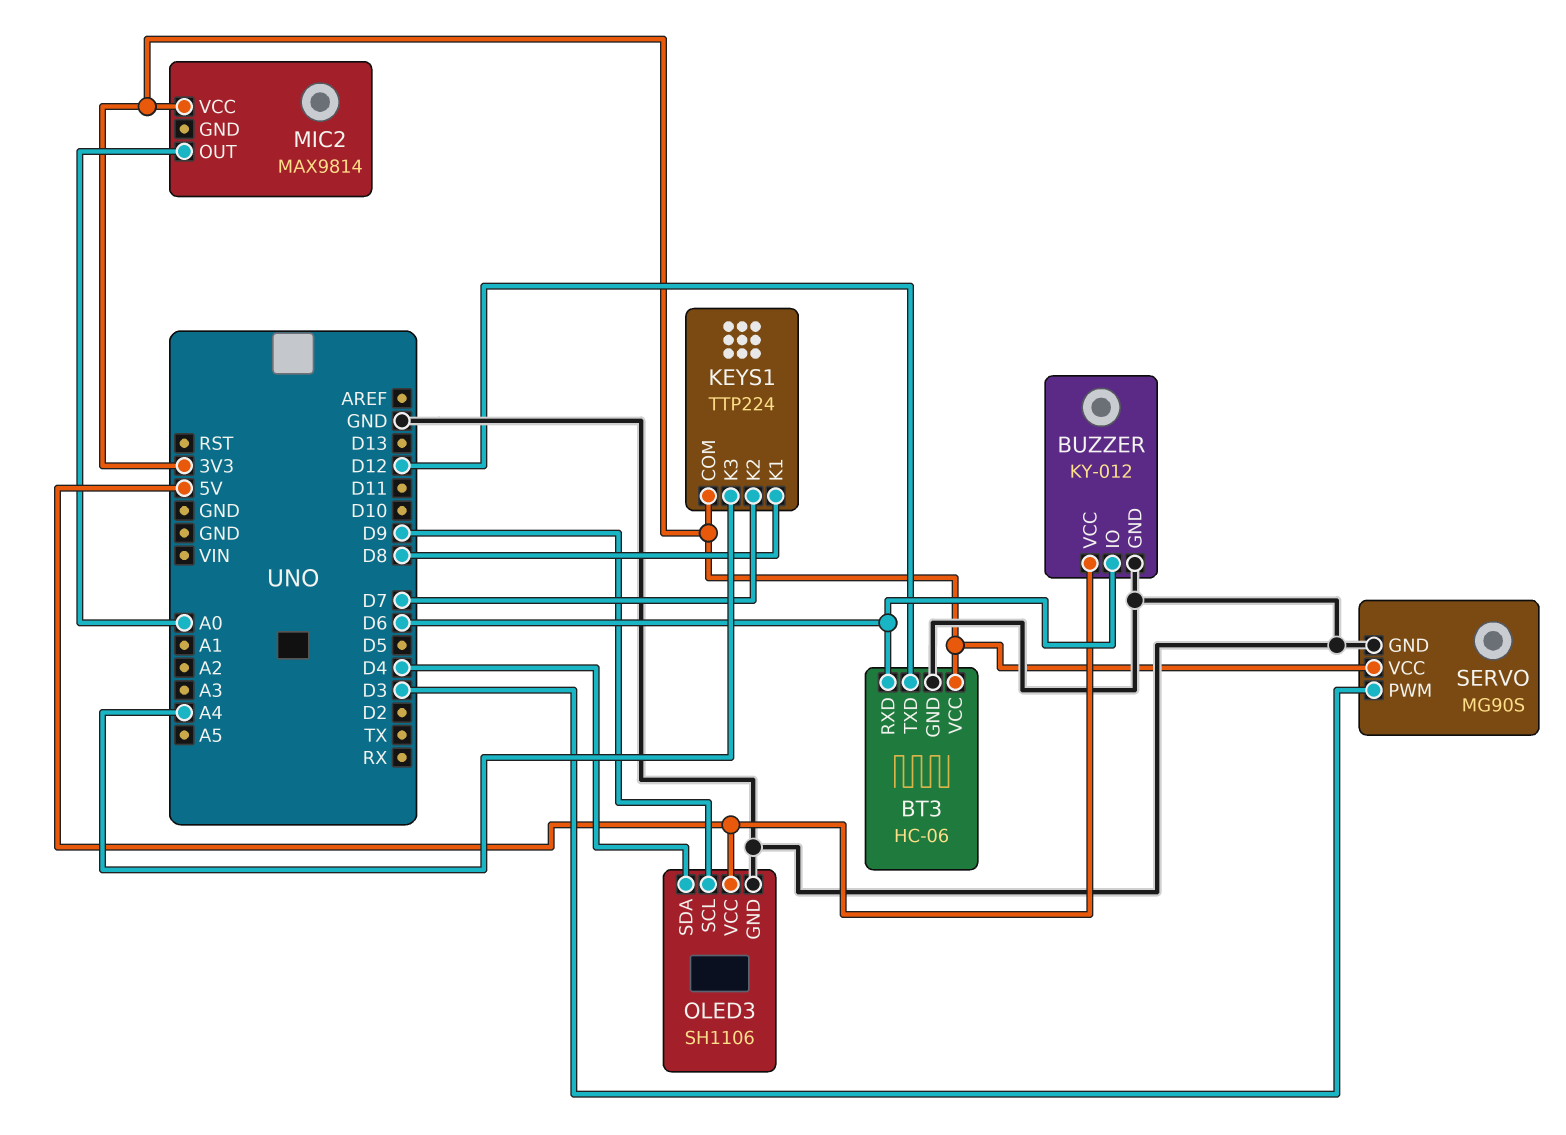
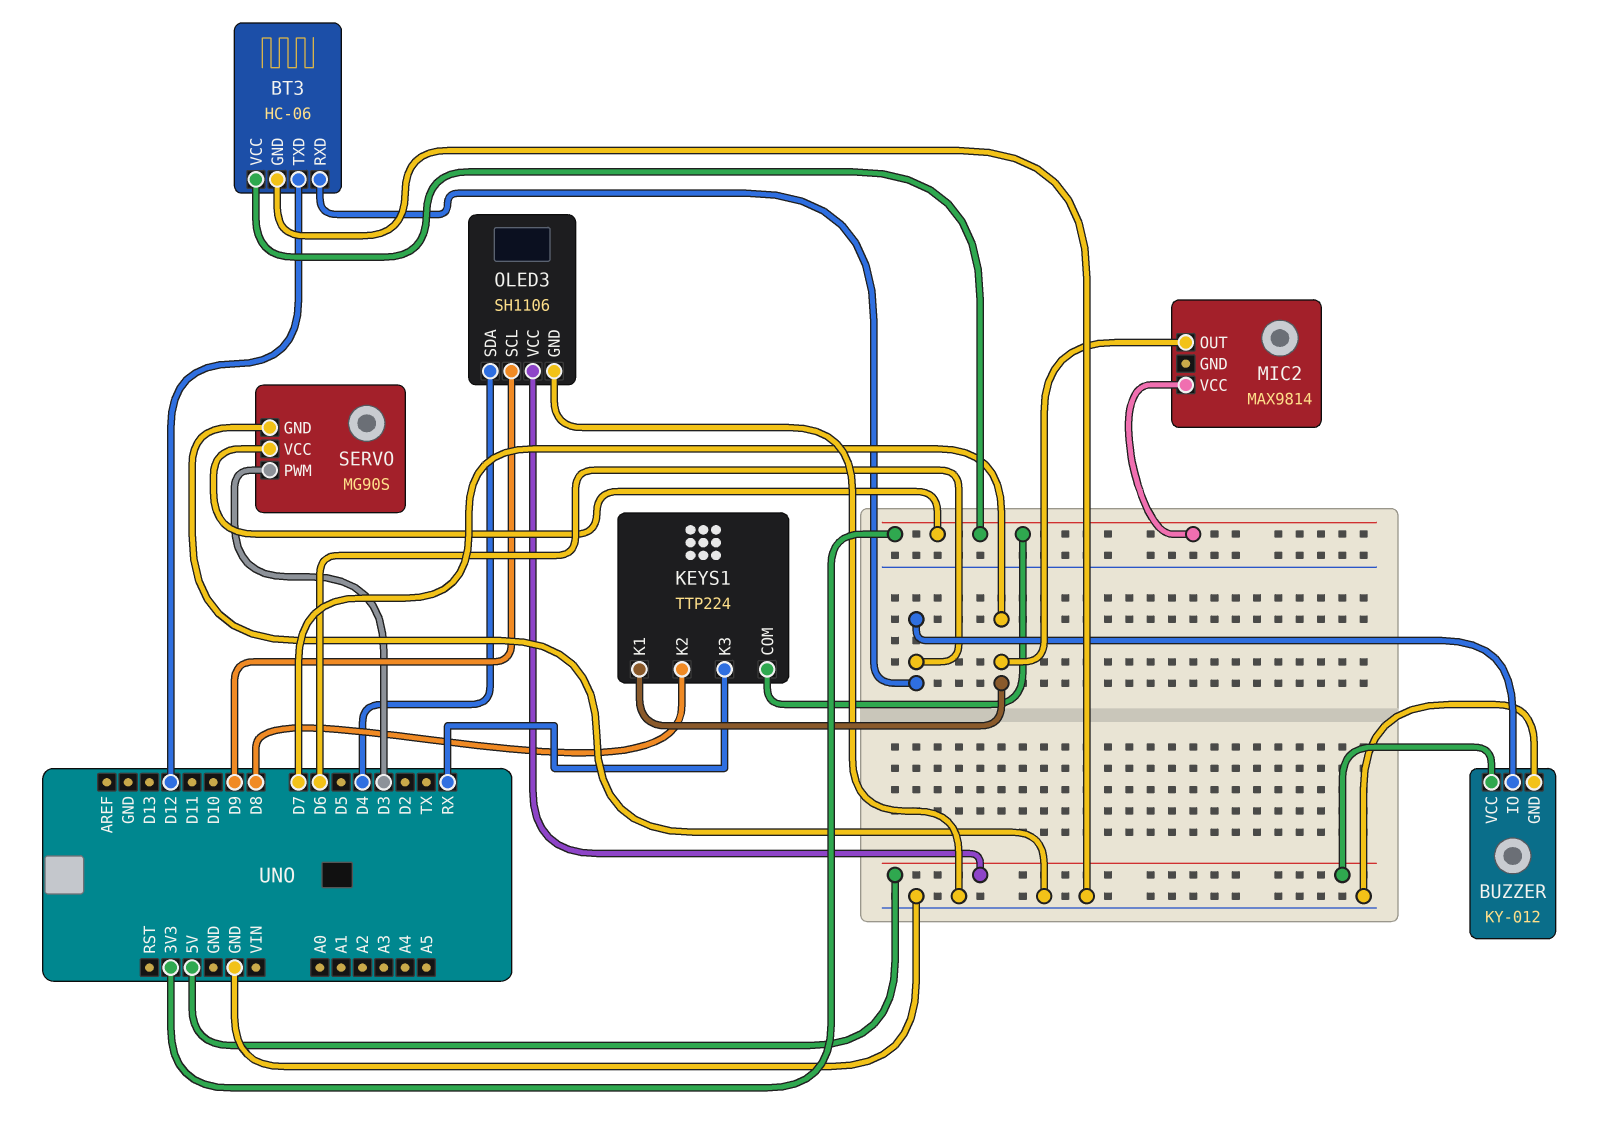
KEYS1 pin K1: D8 -> D7
KEYS1 pin K2: D7 -> D8
KEYS1 pin K3: A4 -> RX
MIC2 pin OUT: A0 -> D7

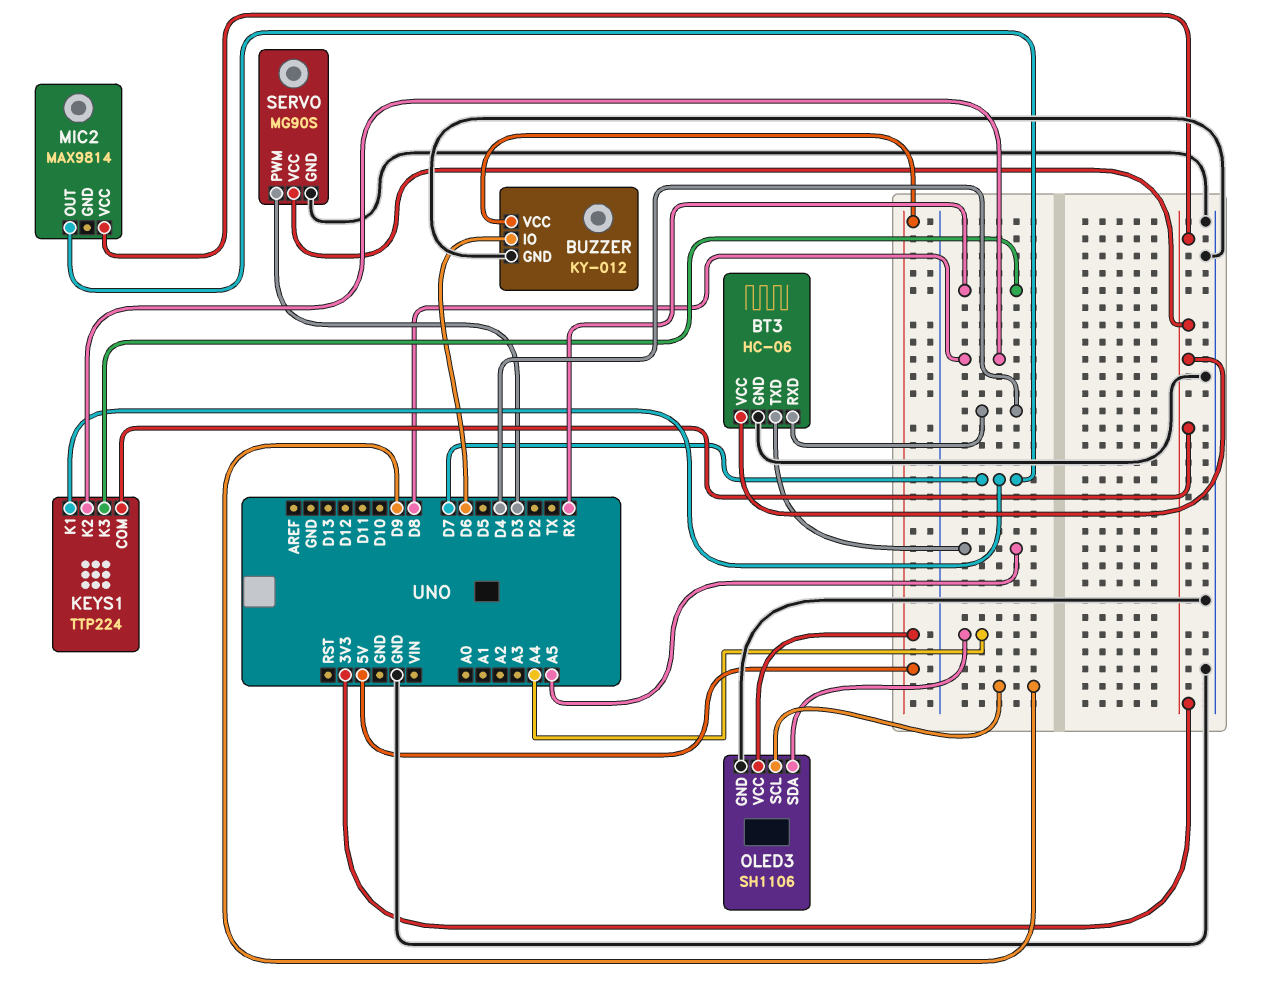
BT3 pin RXD: D6 -> D4
BT3 pin TXD: D12 -> A5
OLED3 pin SDA: D4 -> A4

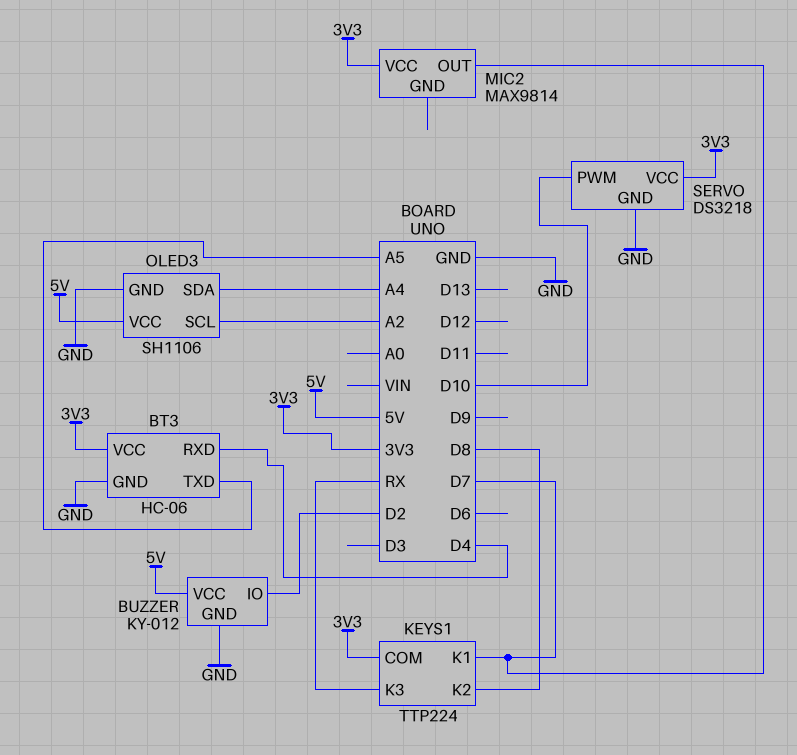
BUZZER pin IO: D6 -> D2
OLED3 pin SCL: D9 -> A2
SERVO: MG90S -> DS3218
SERVO pin PWM: D3 -> D10

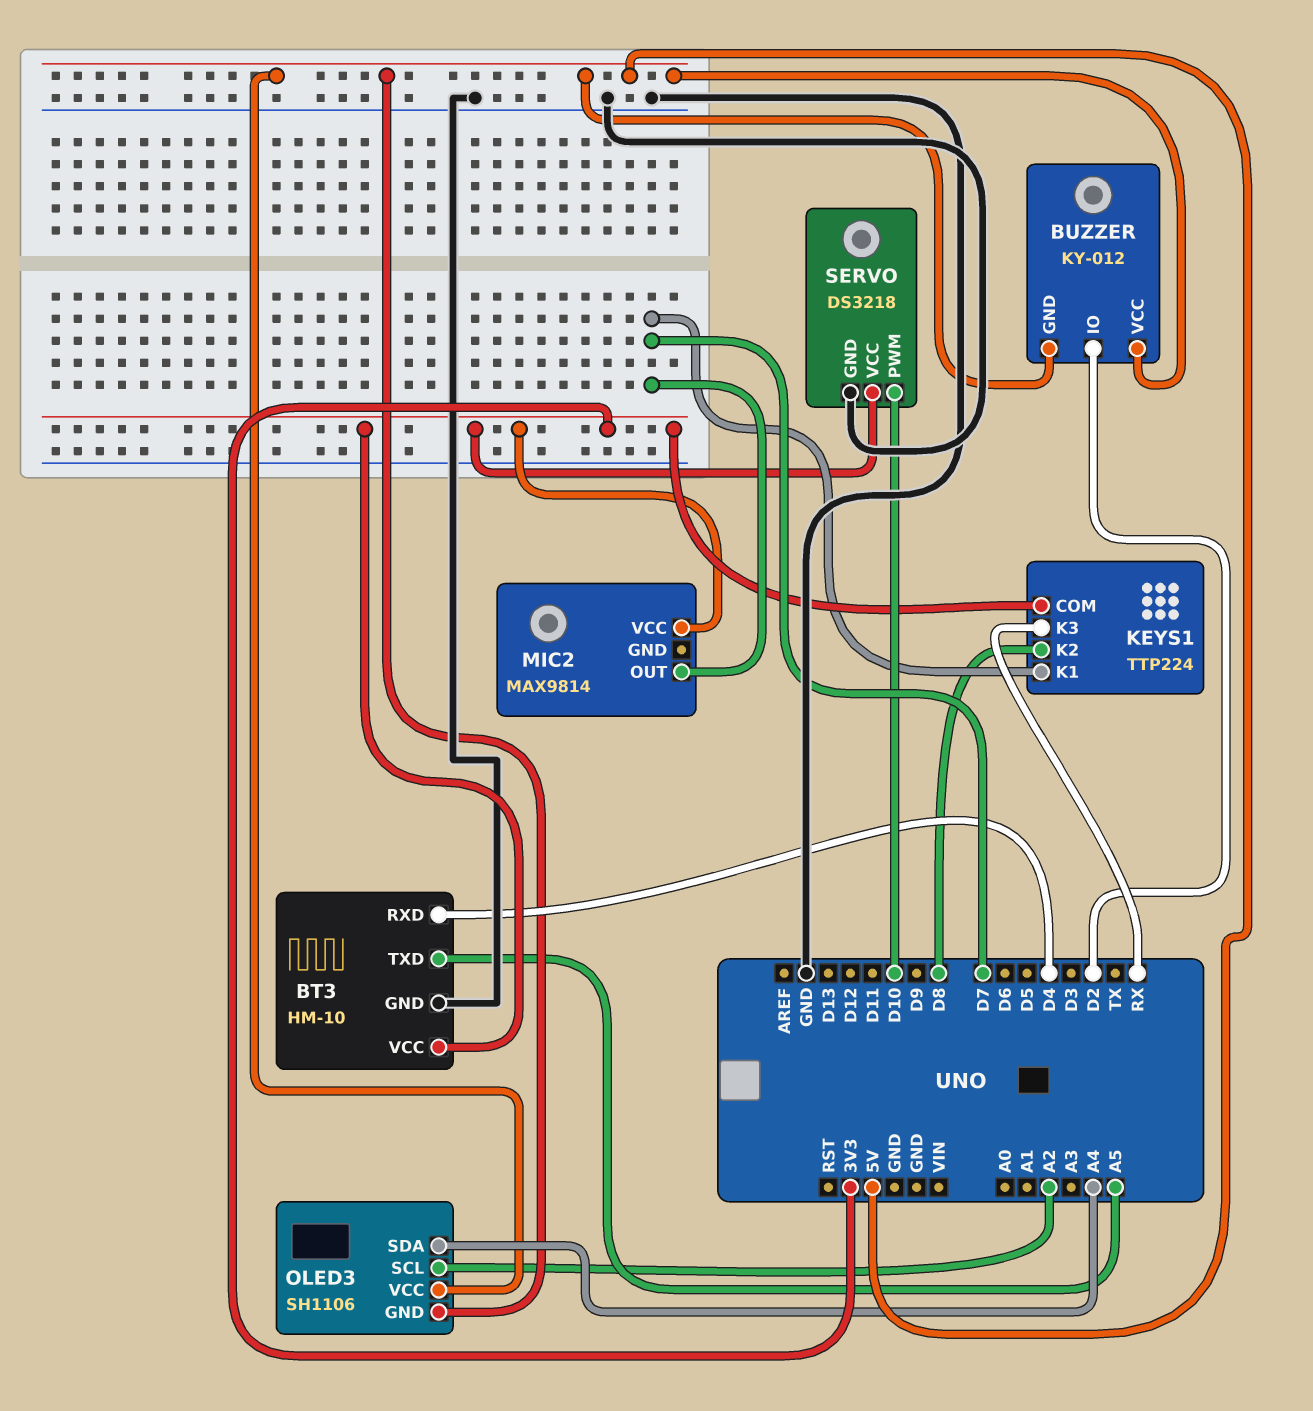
BT3: HC-06 -> HM-10
BUZZER pin GND: GND -> 5V
OLED3 pin GND: GND -> 5V

